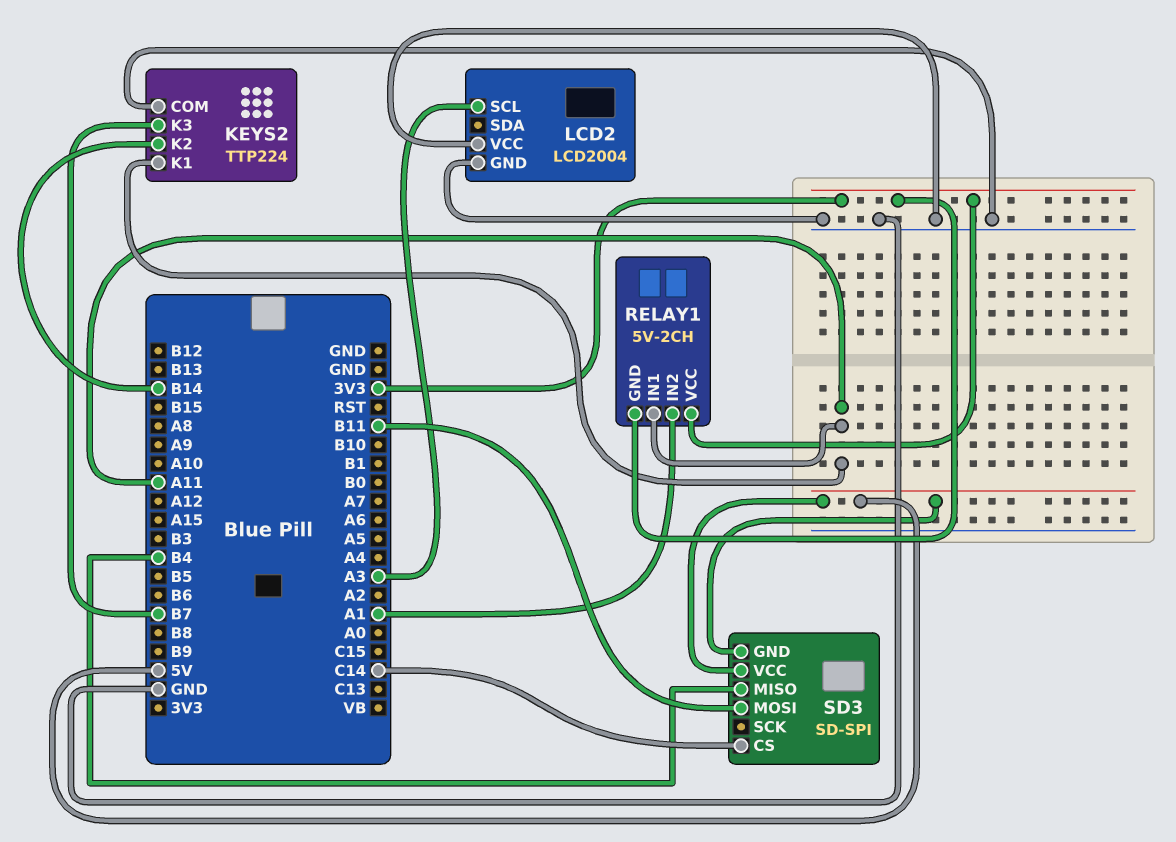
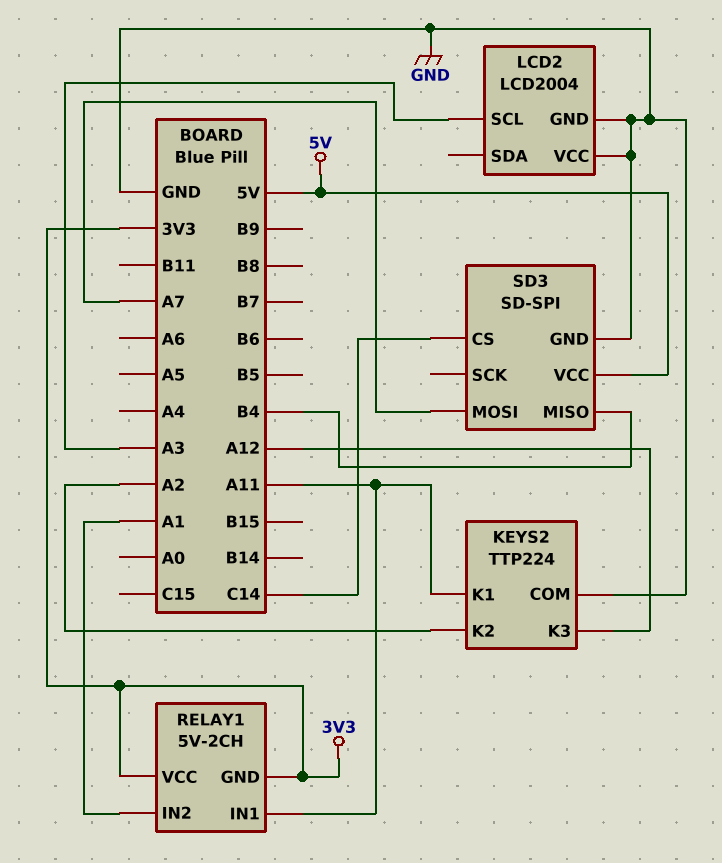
KEYS2 pin K2: B14 -> A2
KEYS2 pin K3: B7 -> A12
SD3 pin GND: 5V -> GND
SD3 pin MOSI: B11 -> A7

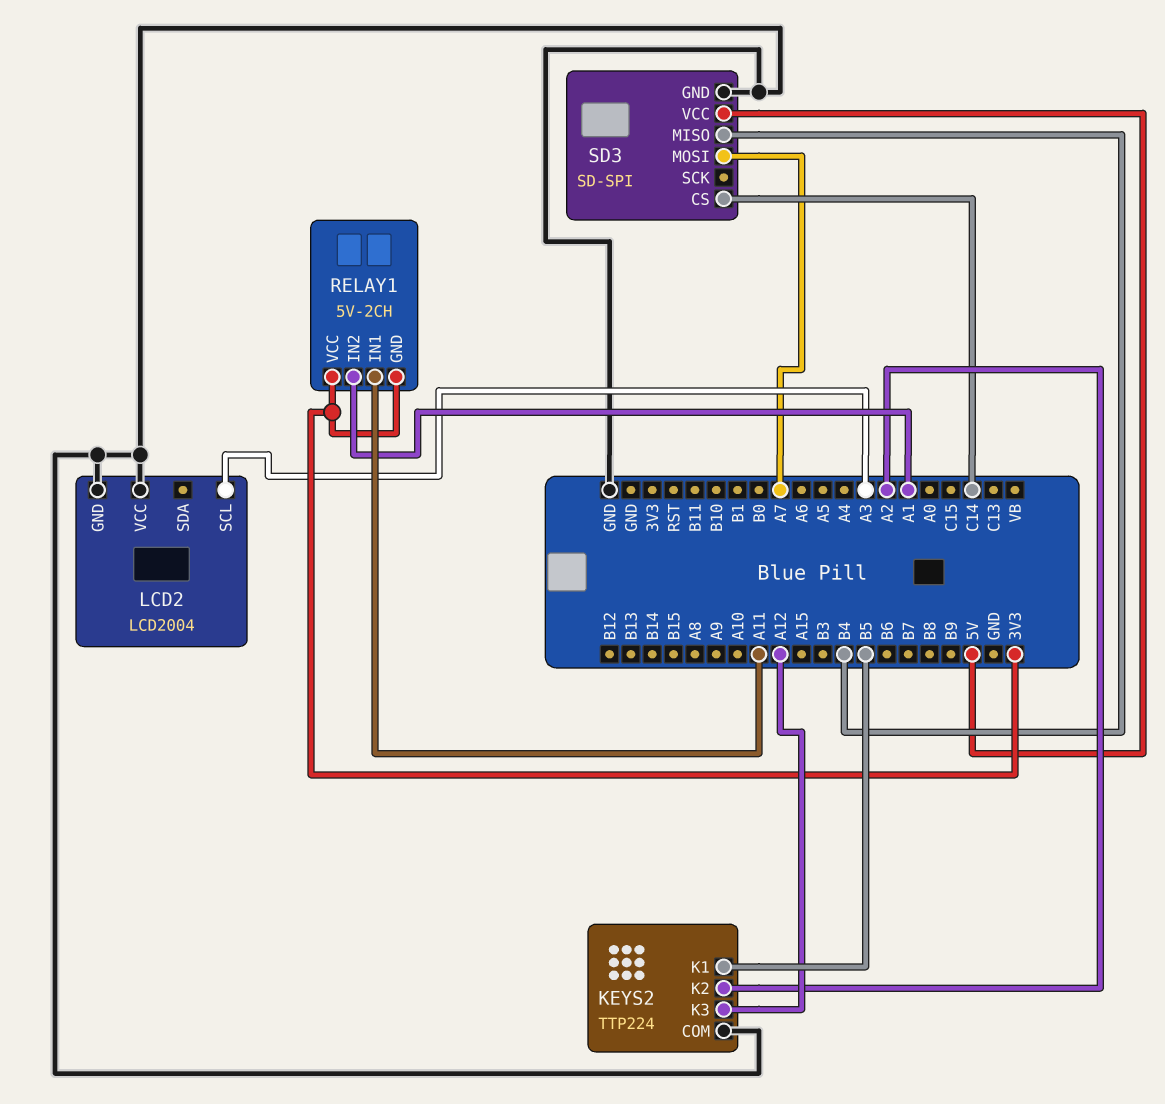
KEYS2 pin K1: A11 -> B5

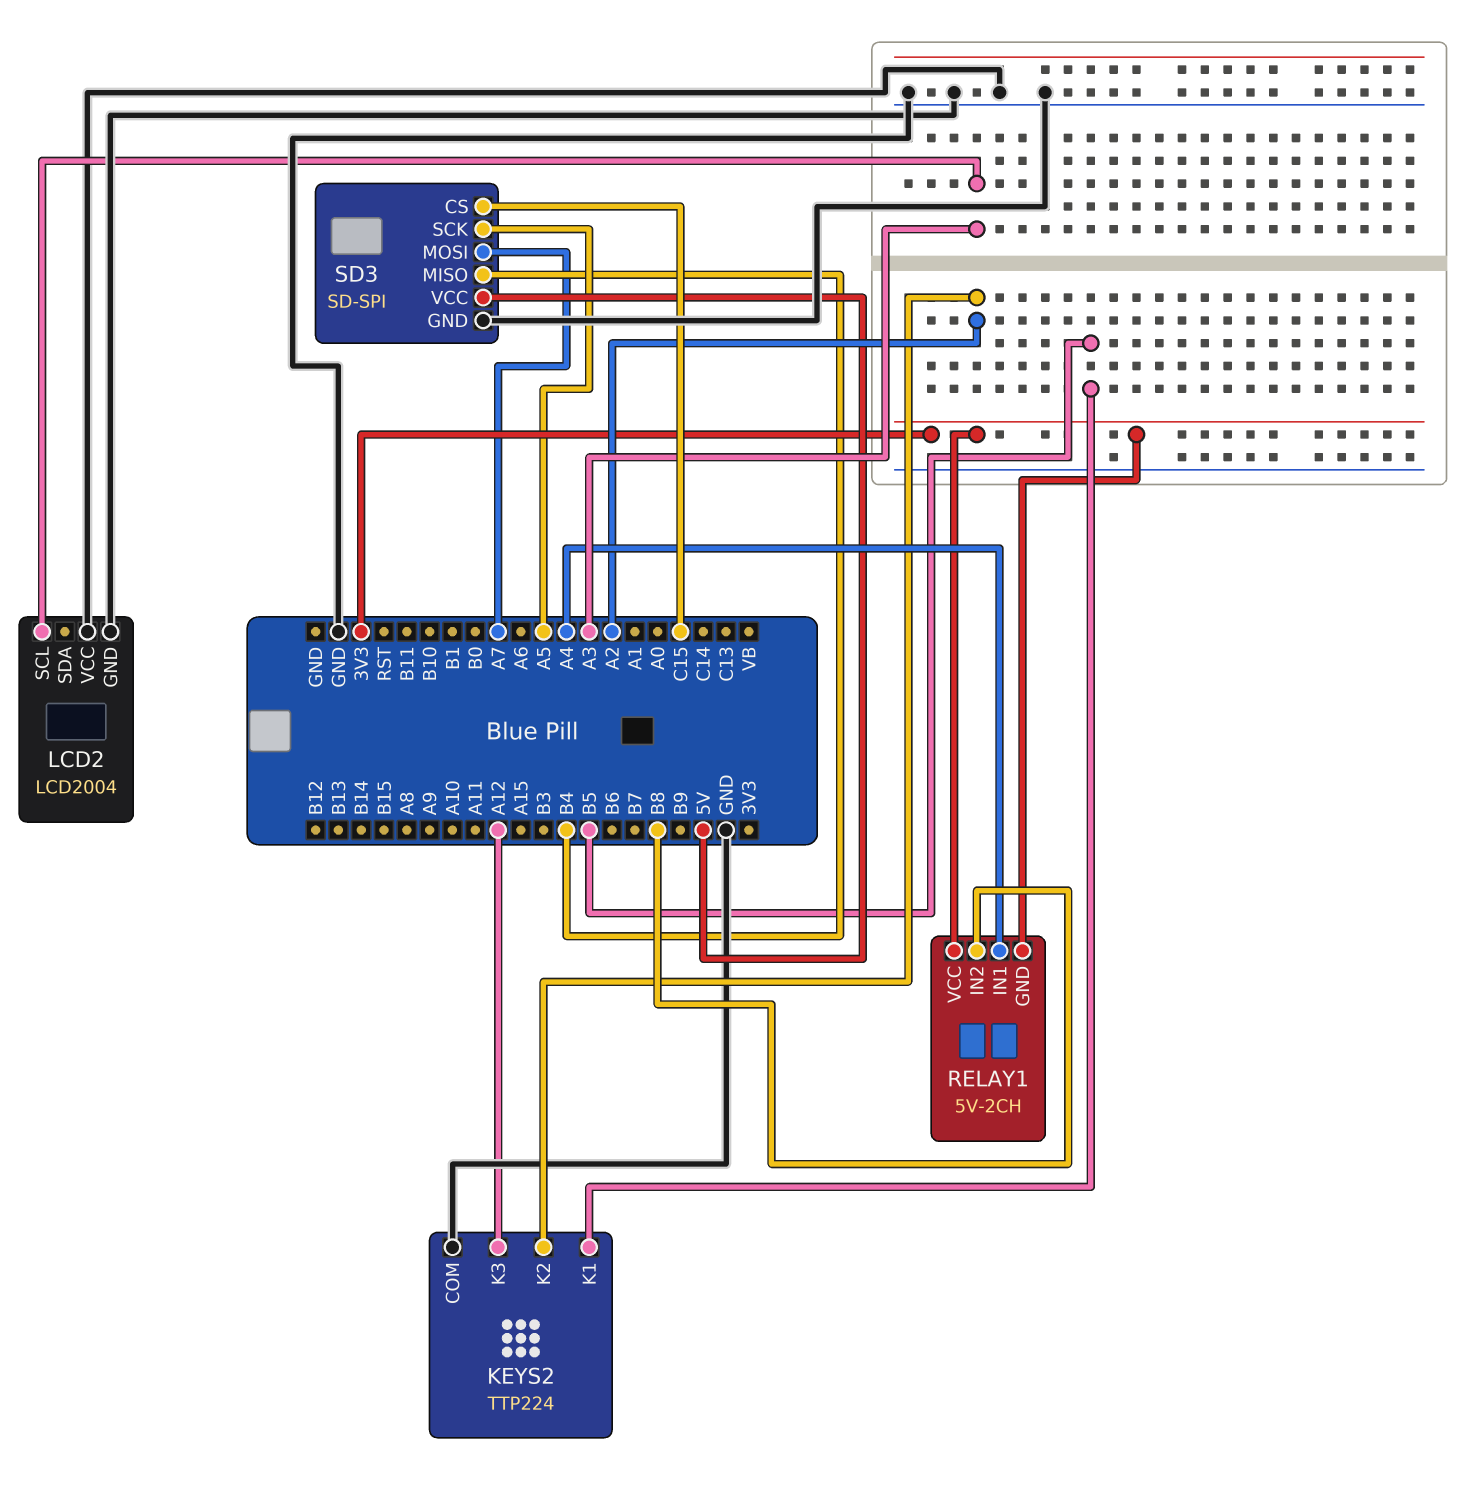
RELAY1 pin IN1: A11 -> A4
RELAY1 pin IN2: A1 -> B8
SD3 pin CS: C14 -> C15
SD3 pin SCK: none -> A5

